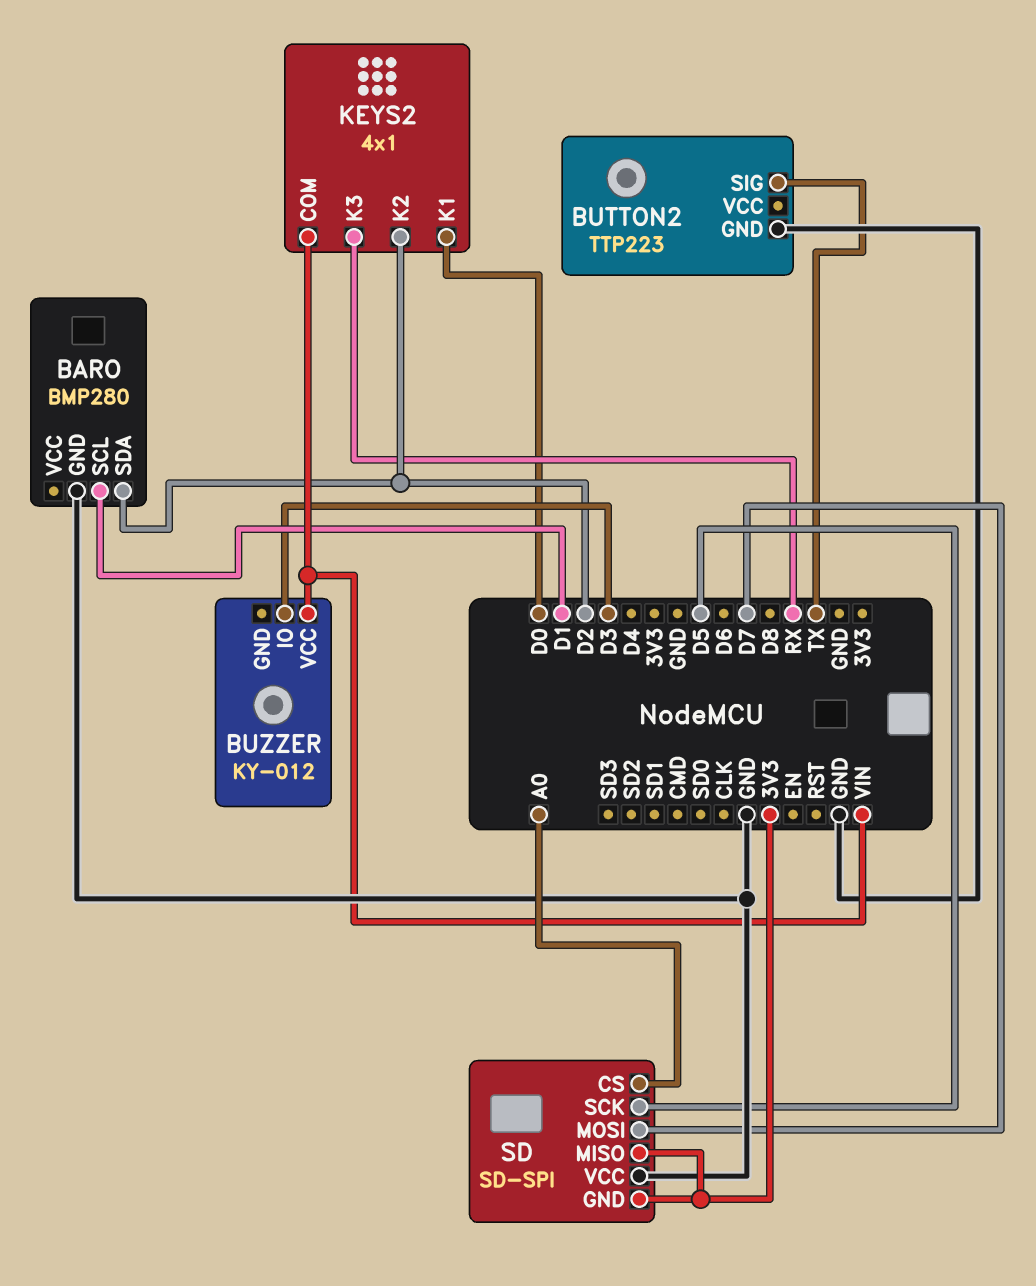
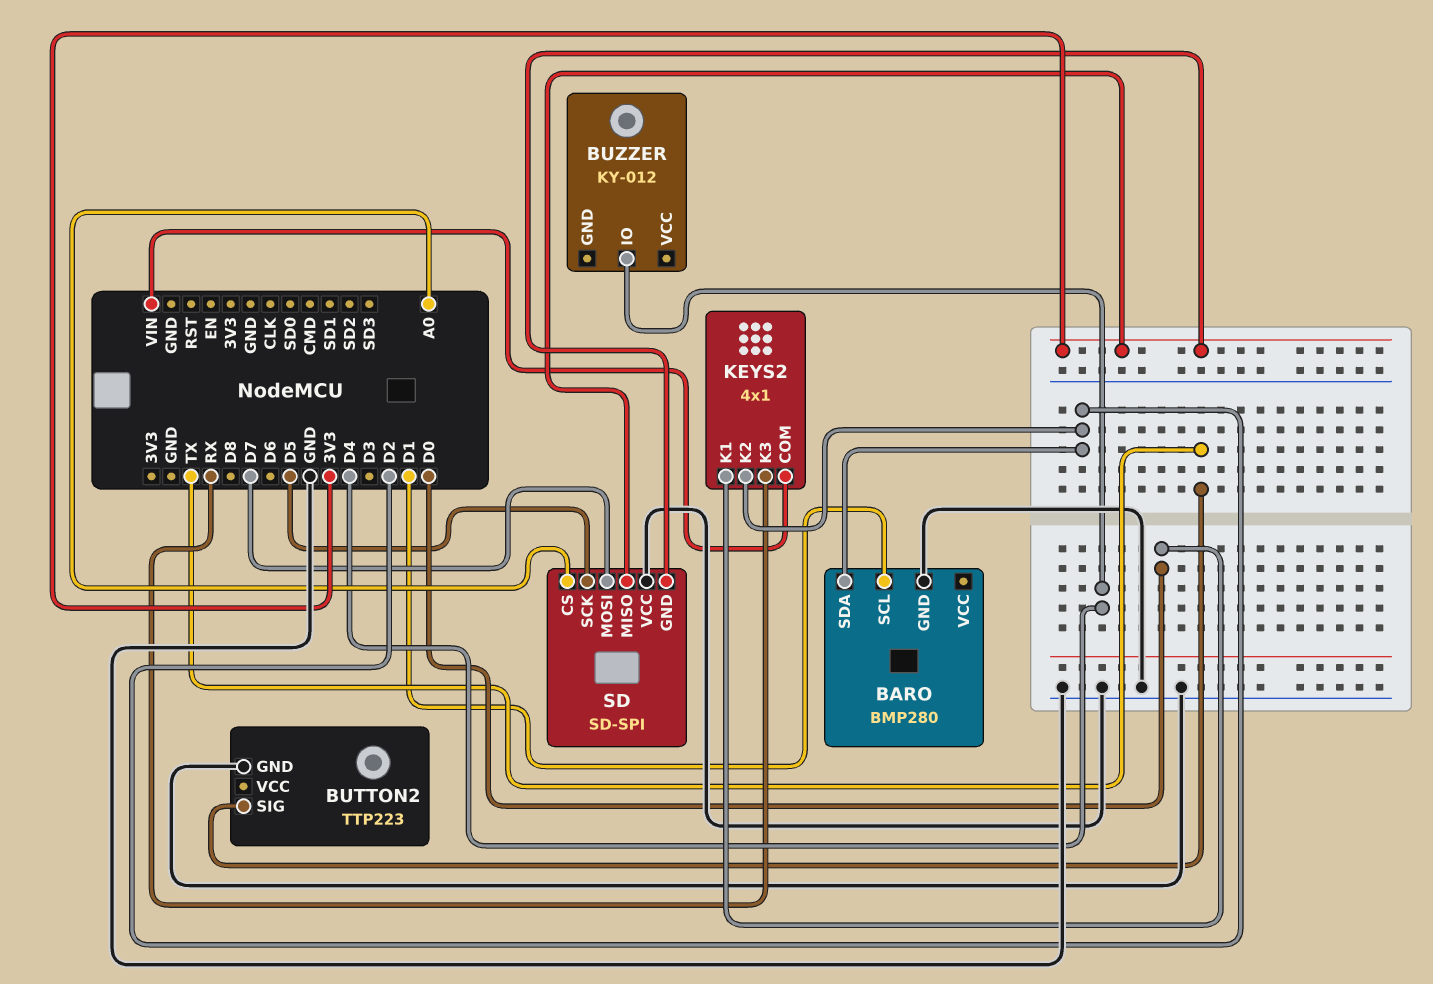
BUZZER pin IO: D3 -> D4
BUZZER pin VCC: VIN -> none

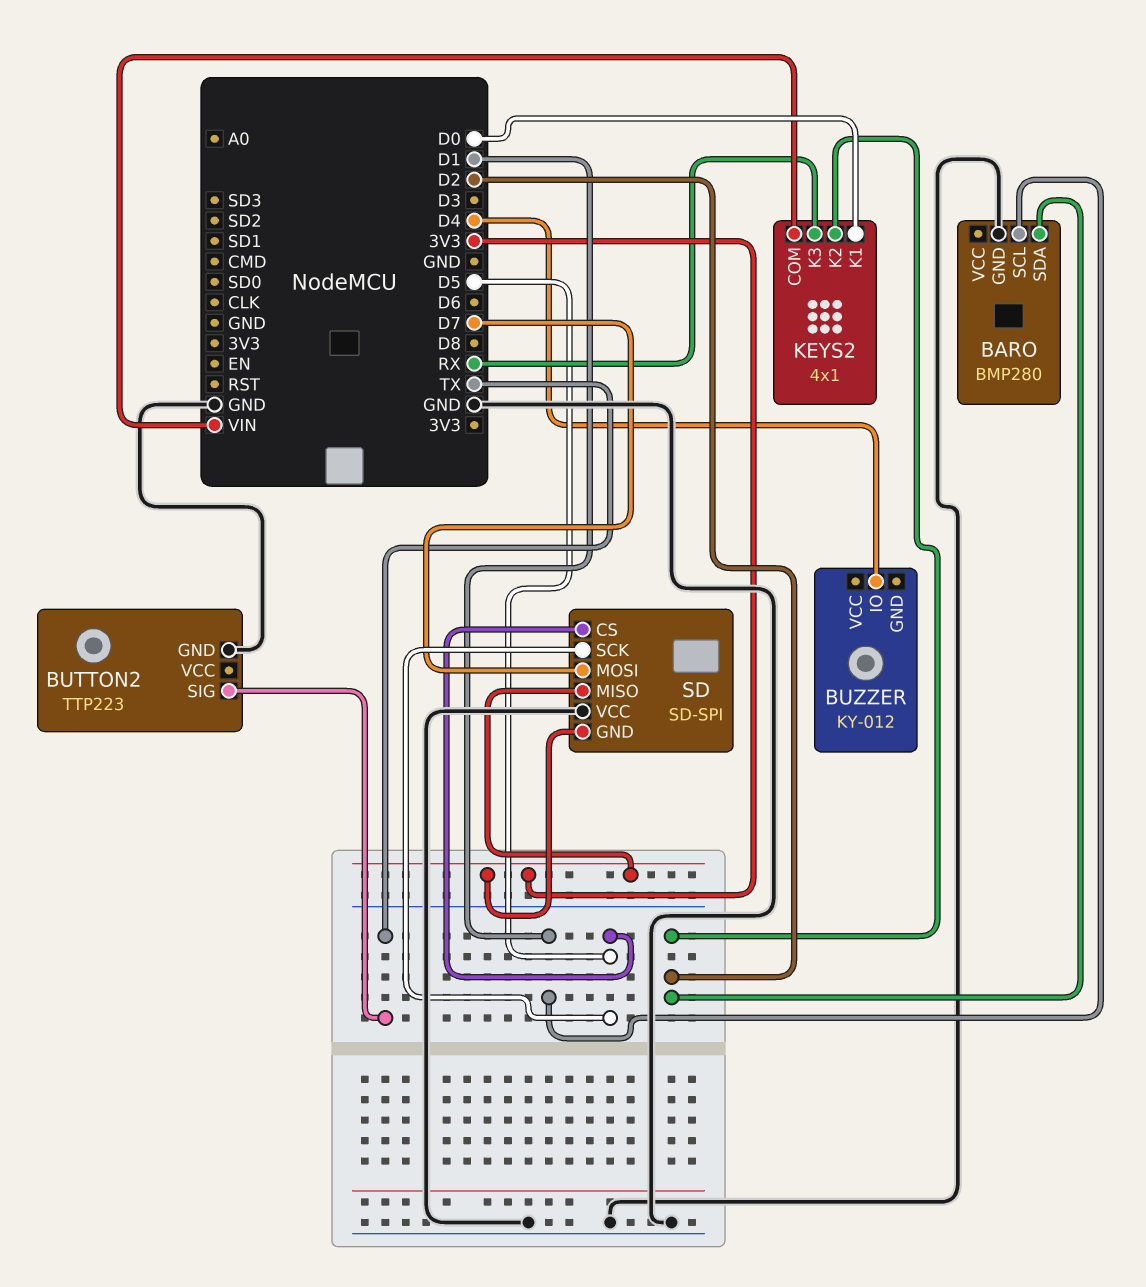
SD pin CS: A0 -> D5

